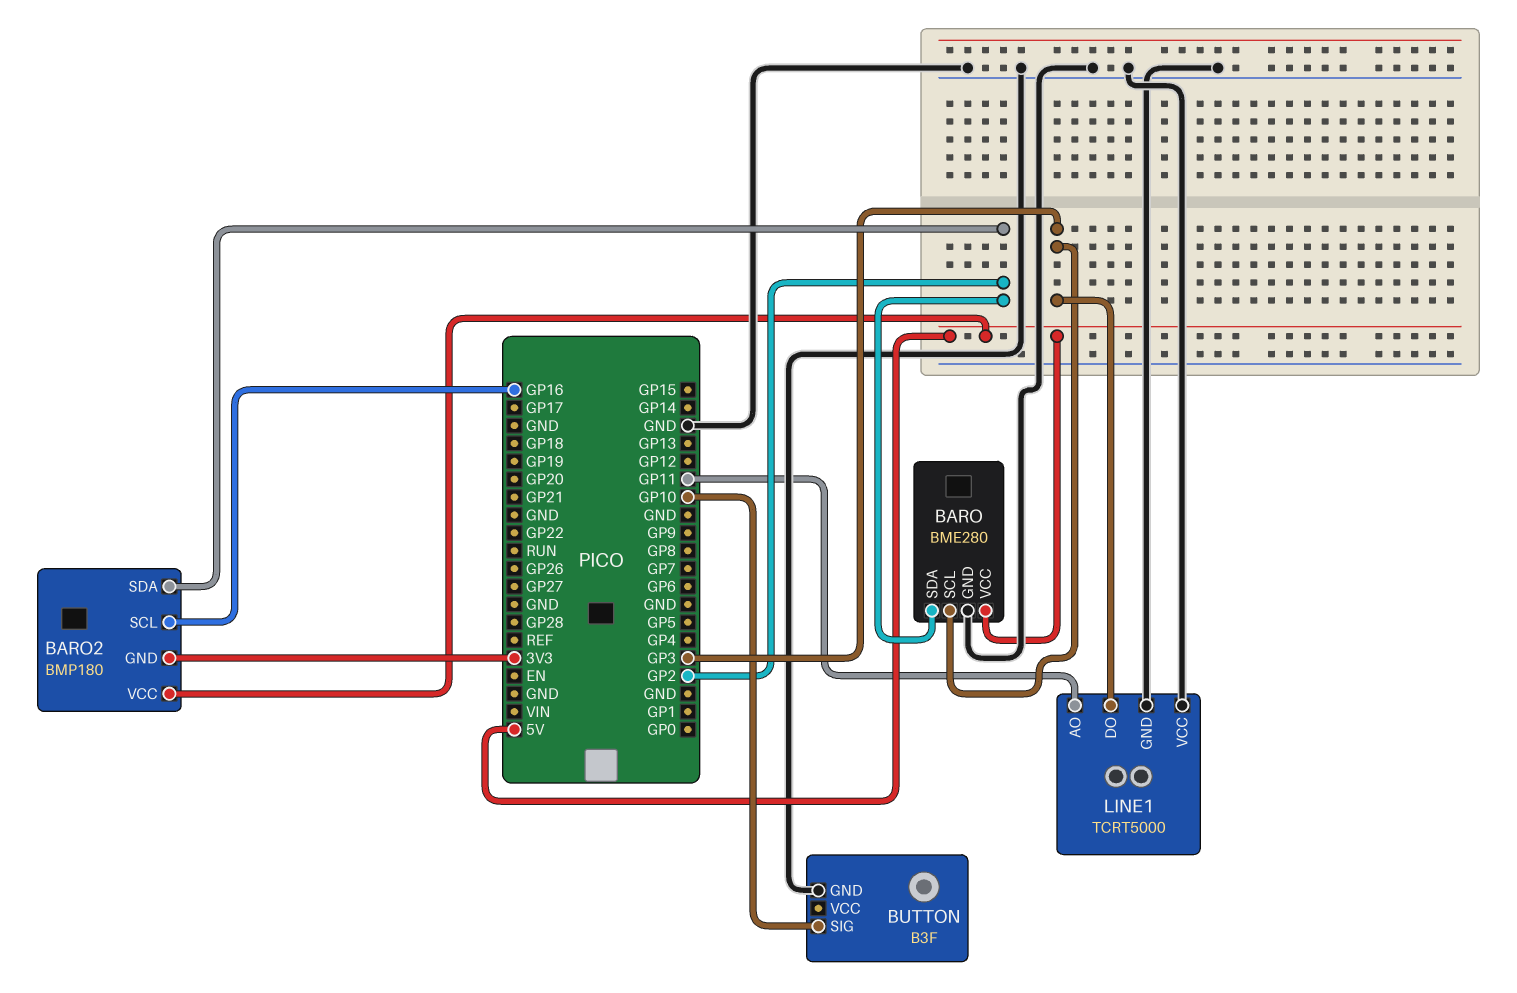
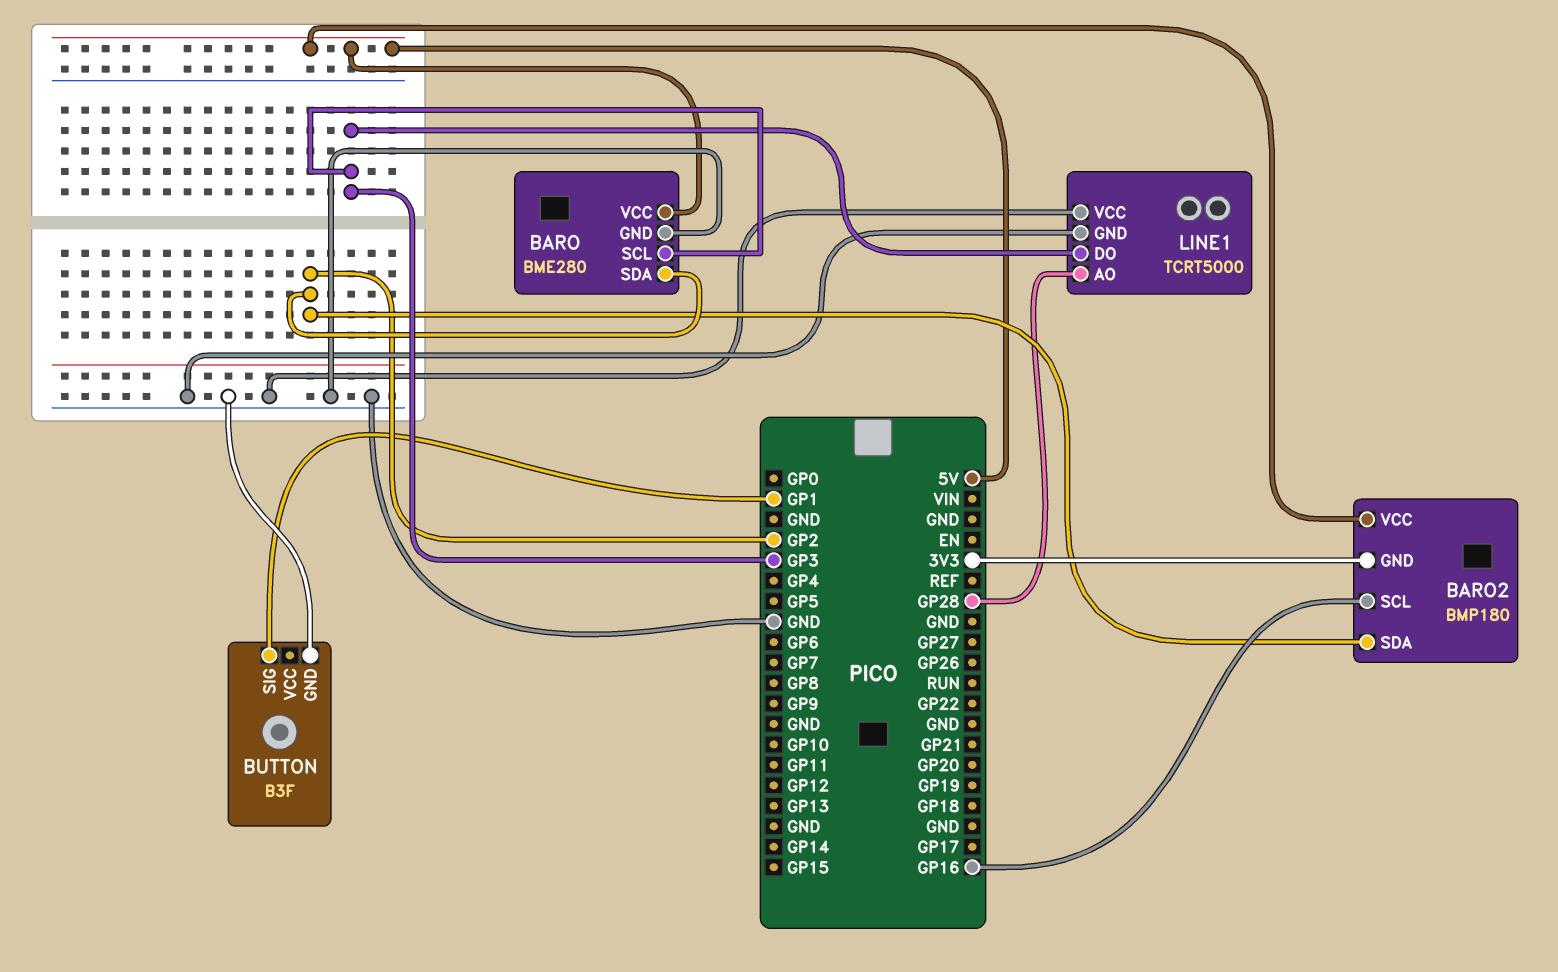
BUTTON pin SIG: GP10 -> GP1
LINE1 pin AO: GP11 -> GP28

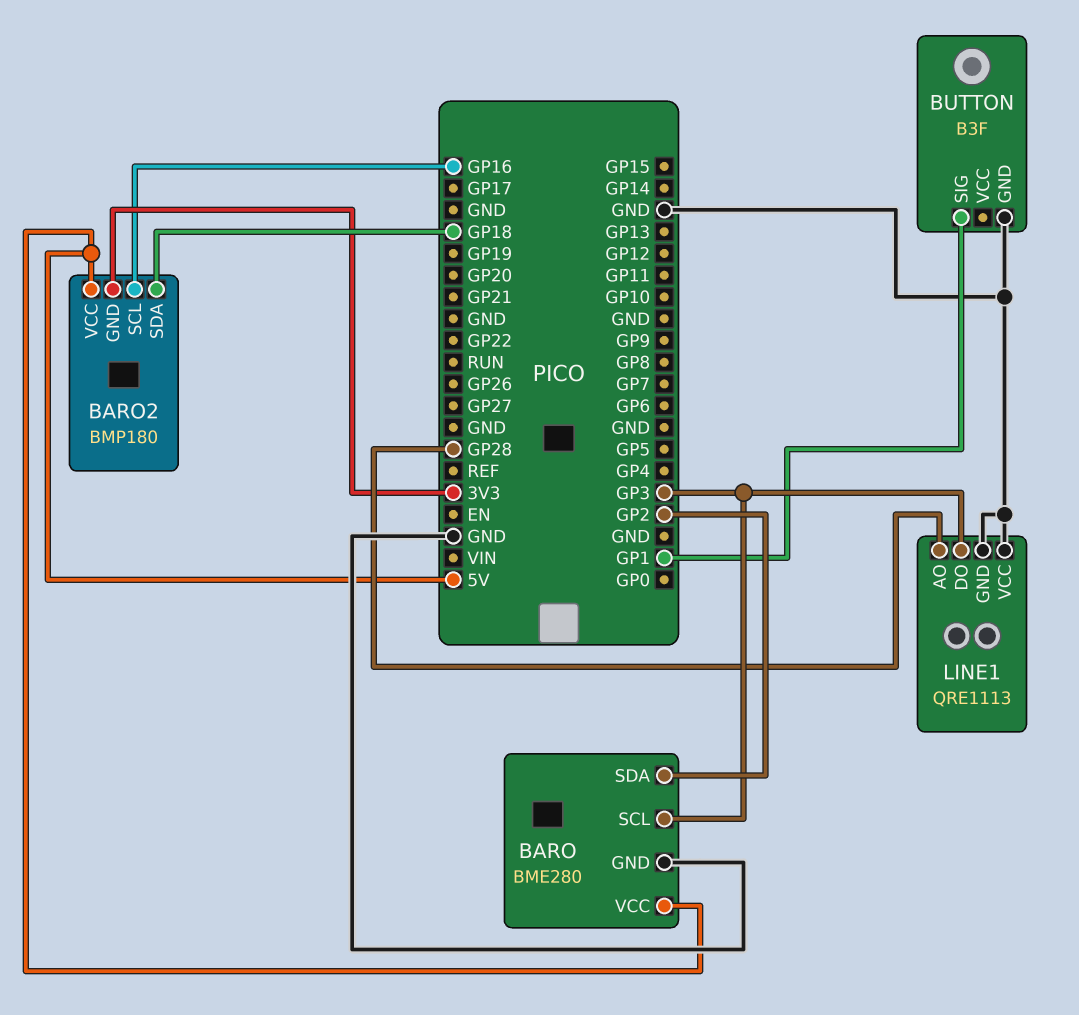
BARO2 pin SDA: GP2 -> GP18
LINE1: TCRT5000 -> QRE1113

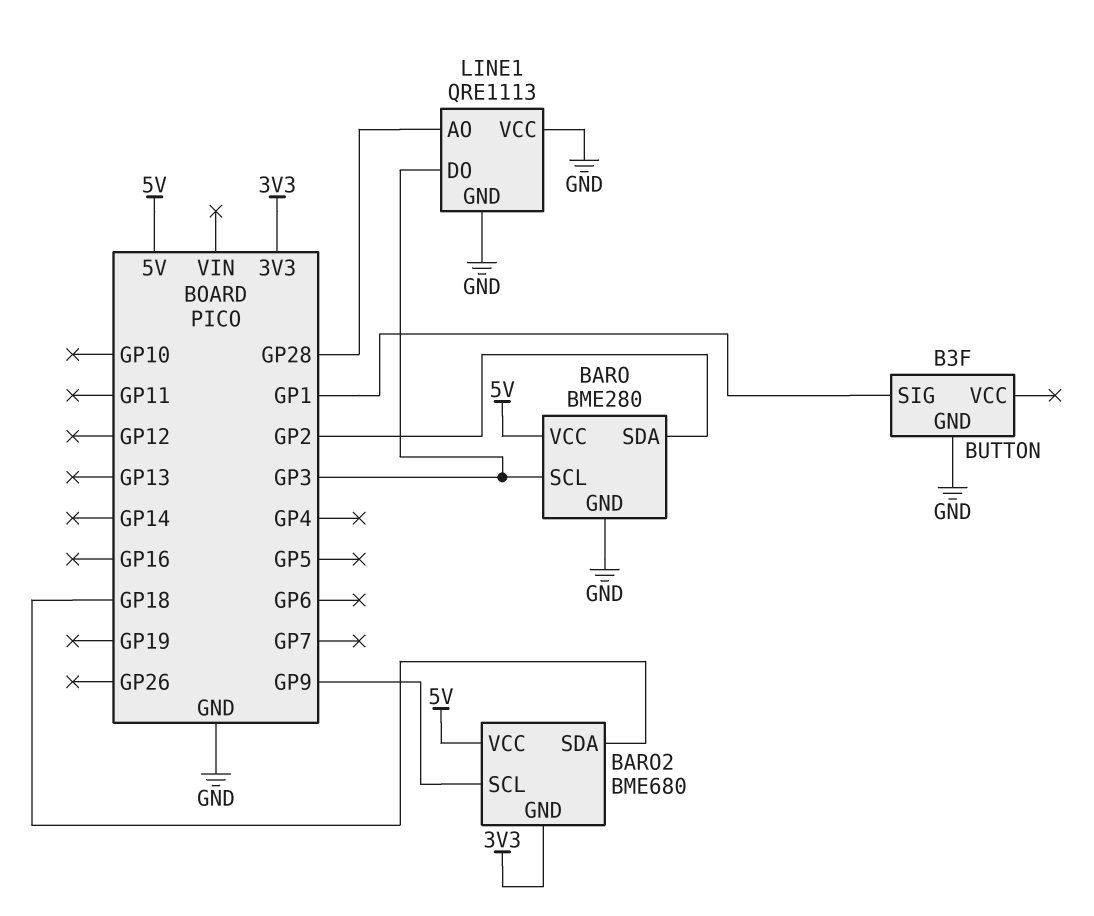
BARO2: BMP180 -> BME680
BARO2 pin SCL: GP16 -> GP9

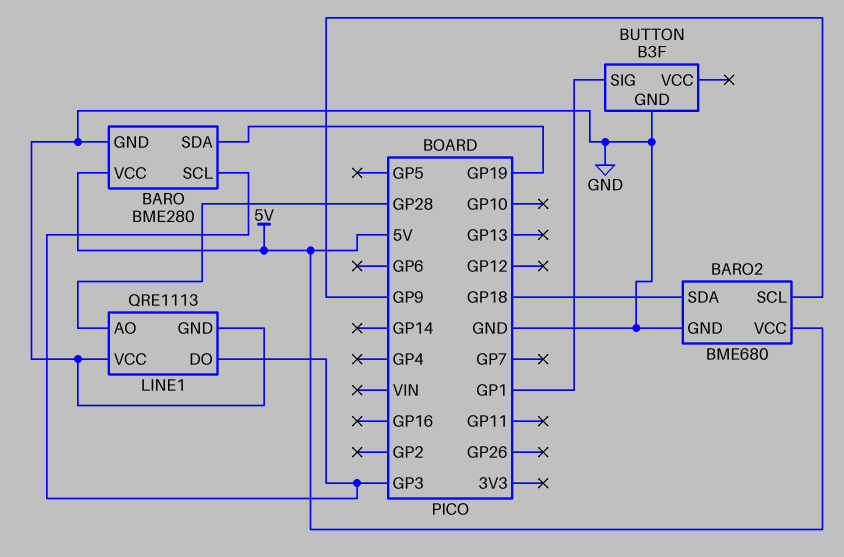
BARO pin SDA: GP2 -> GP19
BARO2 pin GND: 3V3 -> GND

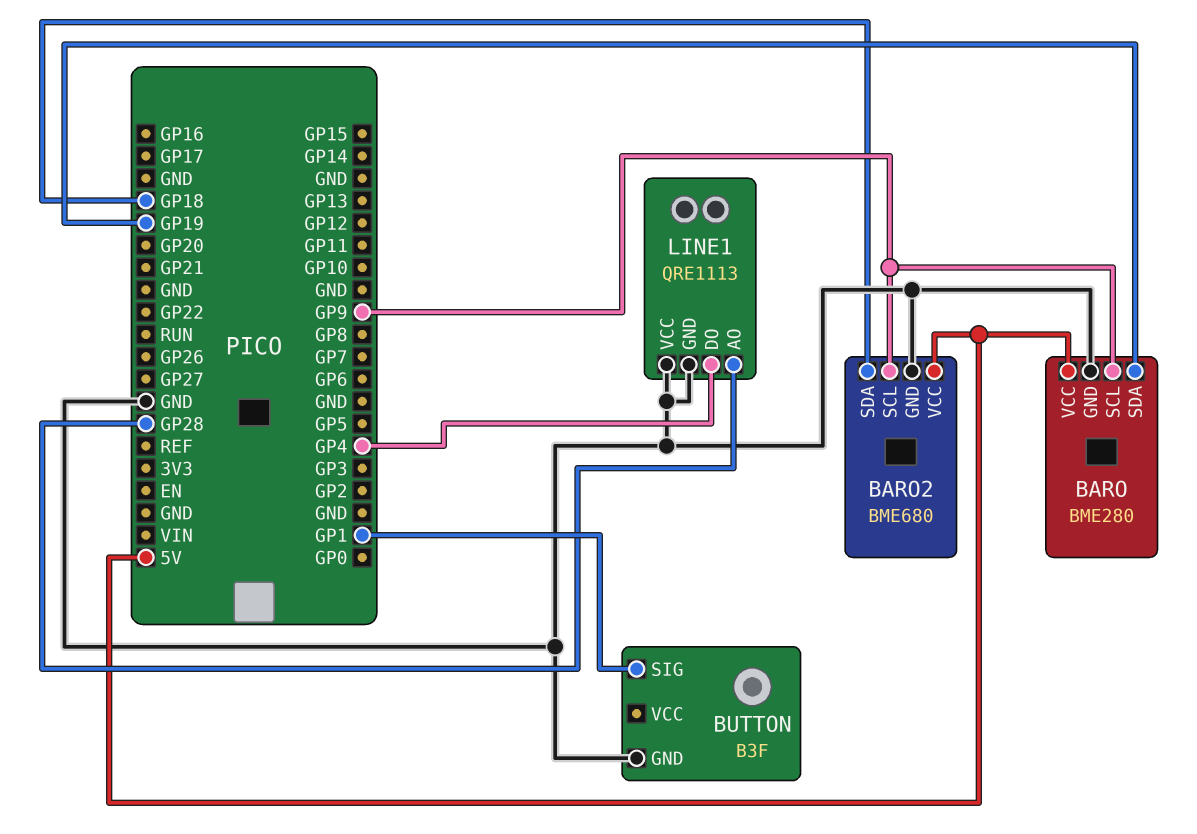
BARO pin SCL: GP3 -> GP9
LINE1 pin DO: GP3 -> GP4

